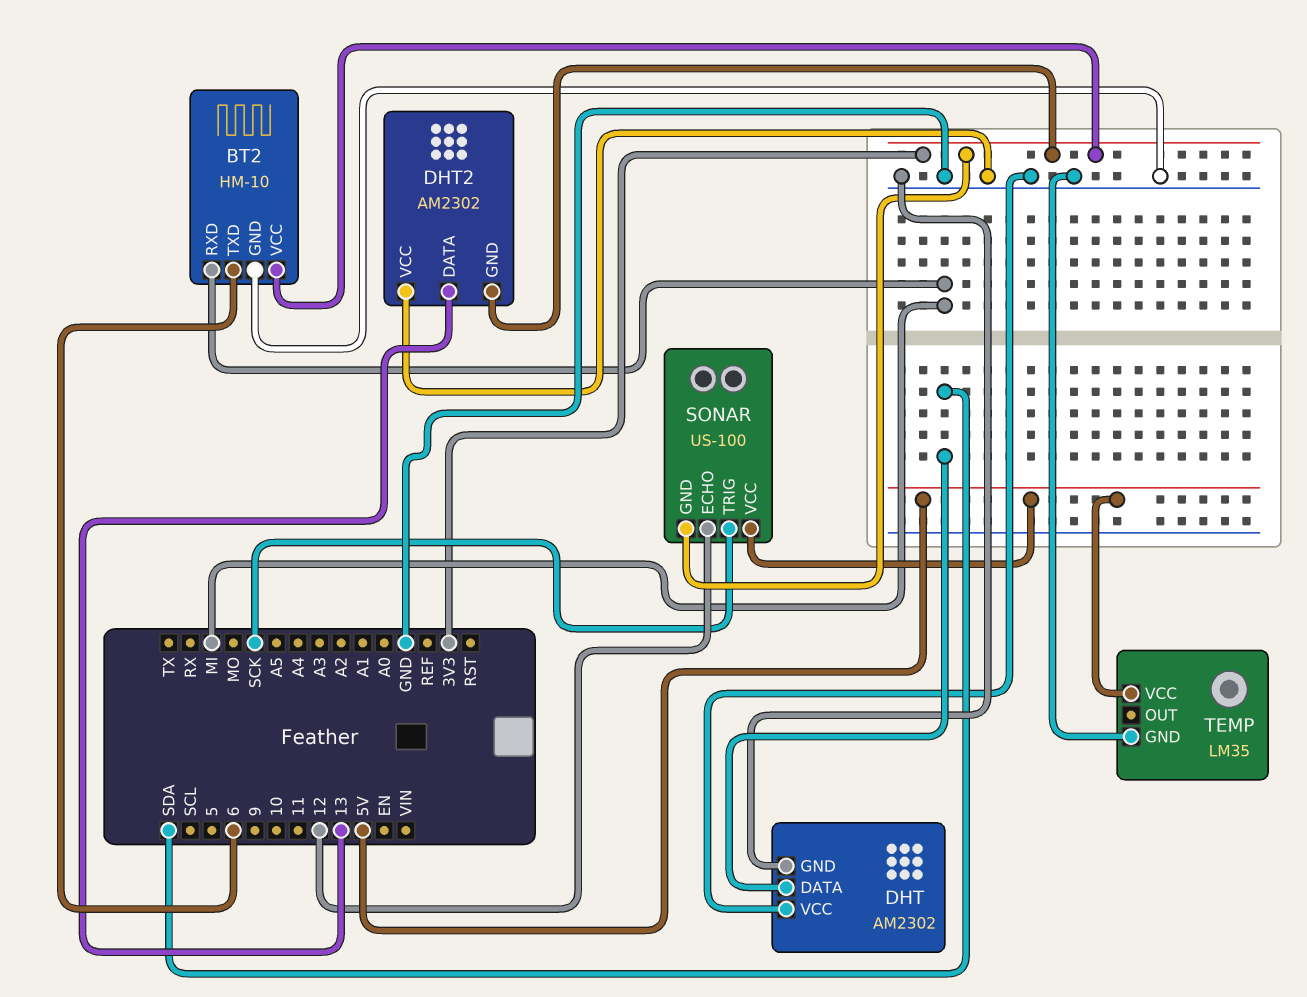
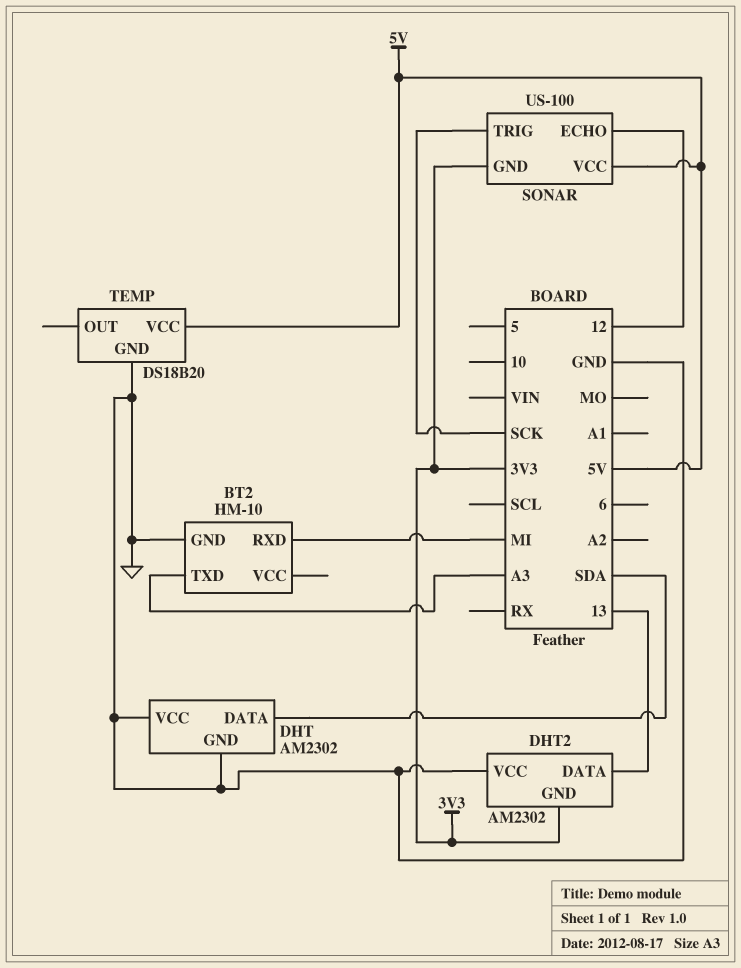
BT2 pin TXD: 6 -> A3
BT2 pin VCC: 3V3 -> none
TEMP: LM35 -> DS18B20

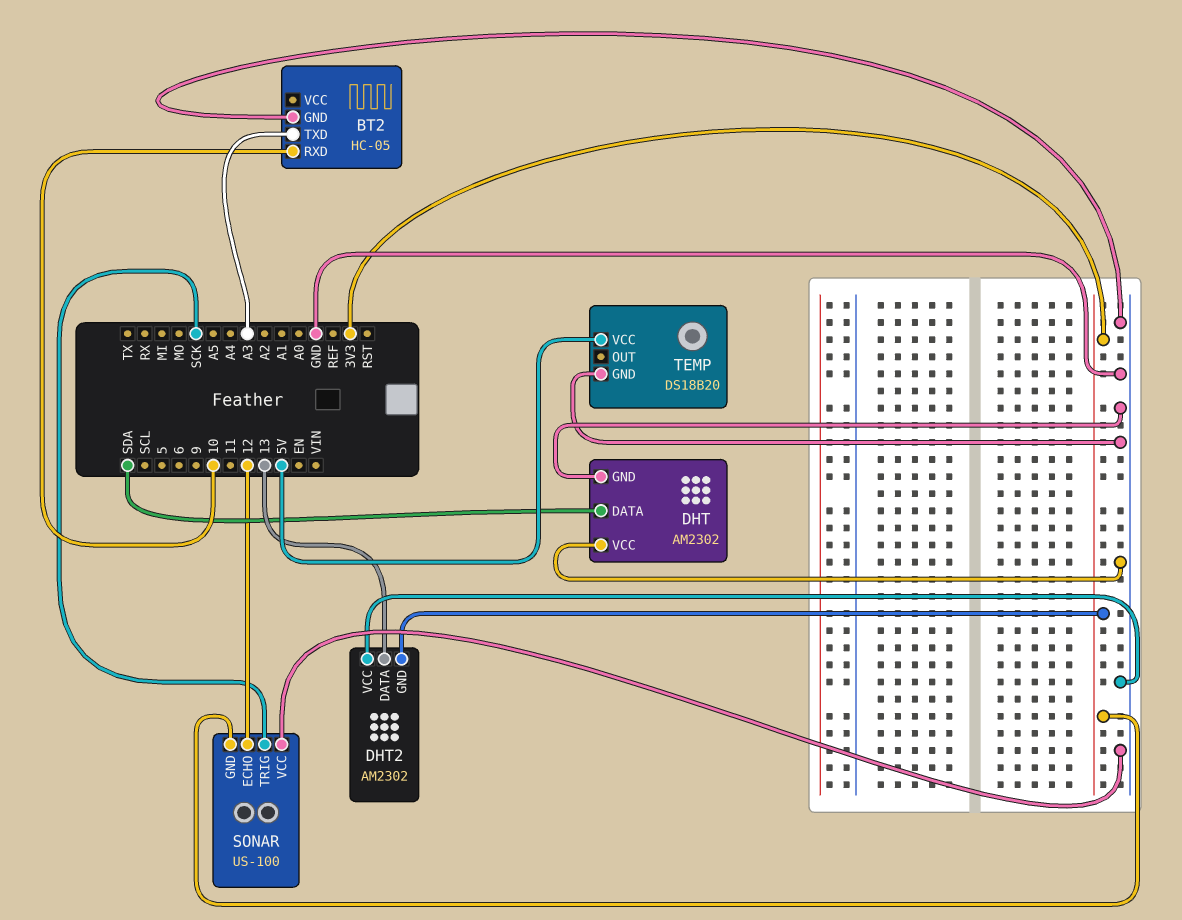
BT2: HM-10 -> HC-05
BT2 pin RXD: MI -> 10
SONAR pin VCC: 5V -> GND

